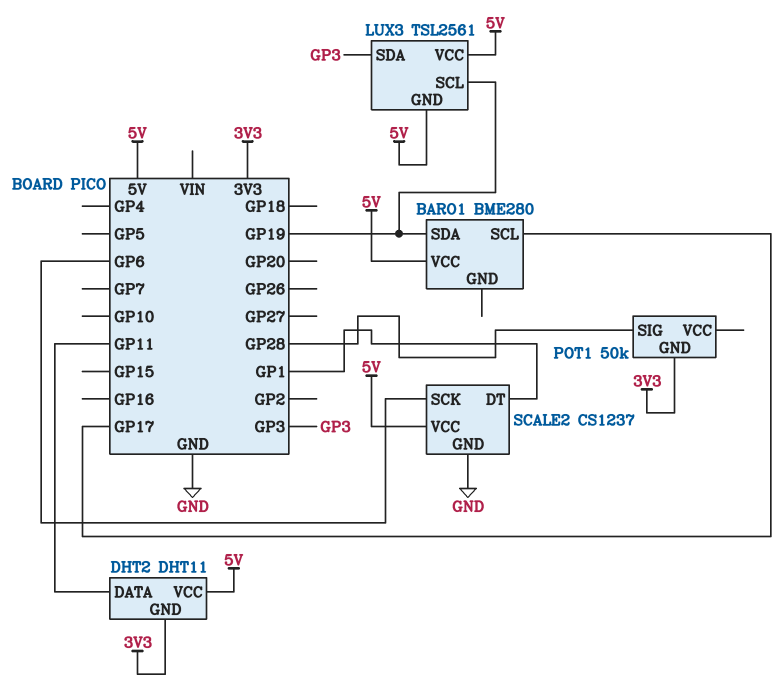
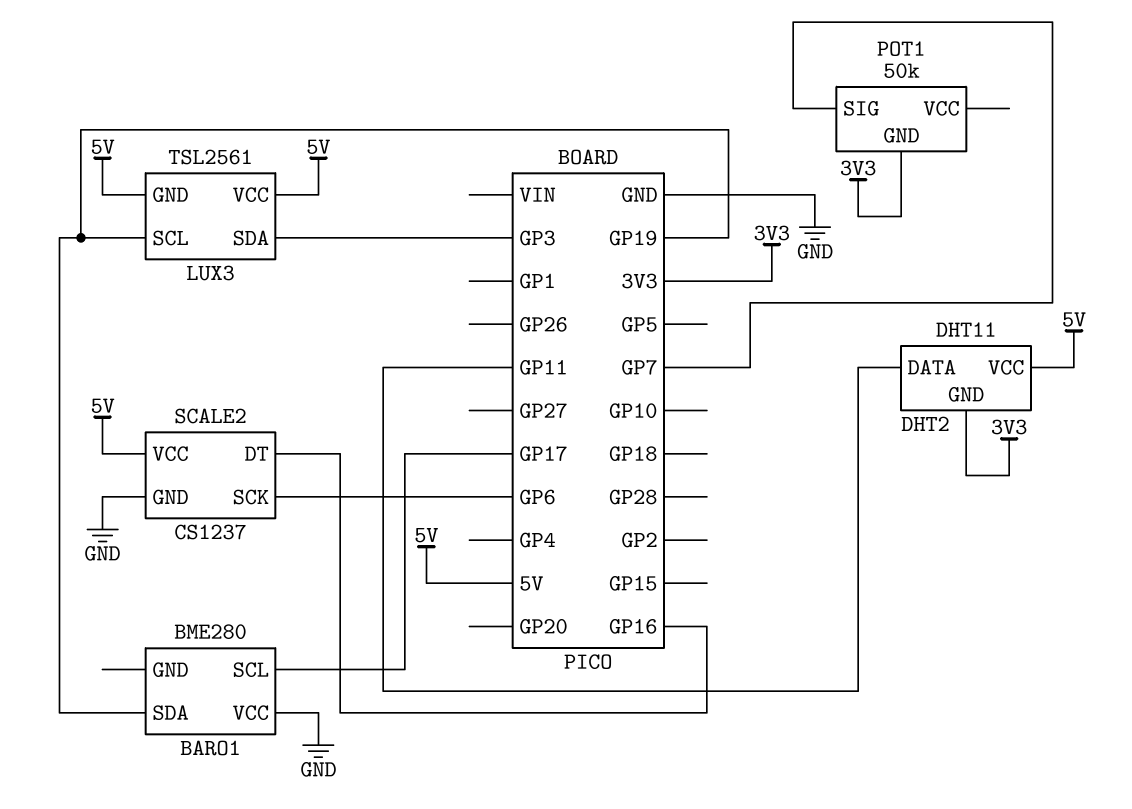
BARO1 pin VCC: 5V -> GND
POT1 pin SIG: GP28 -> GP7
SCALE2 pin DT: GP1 -> GP16

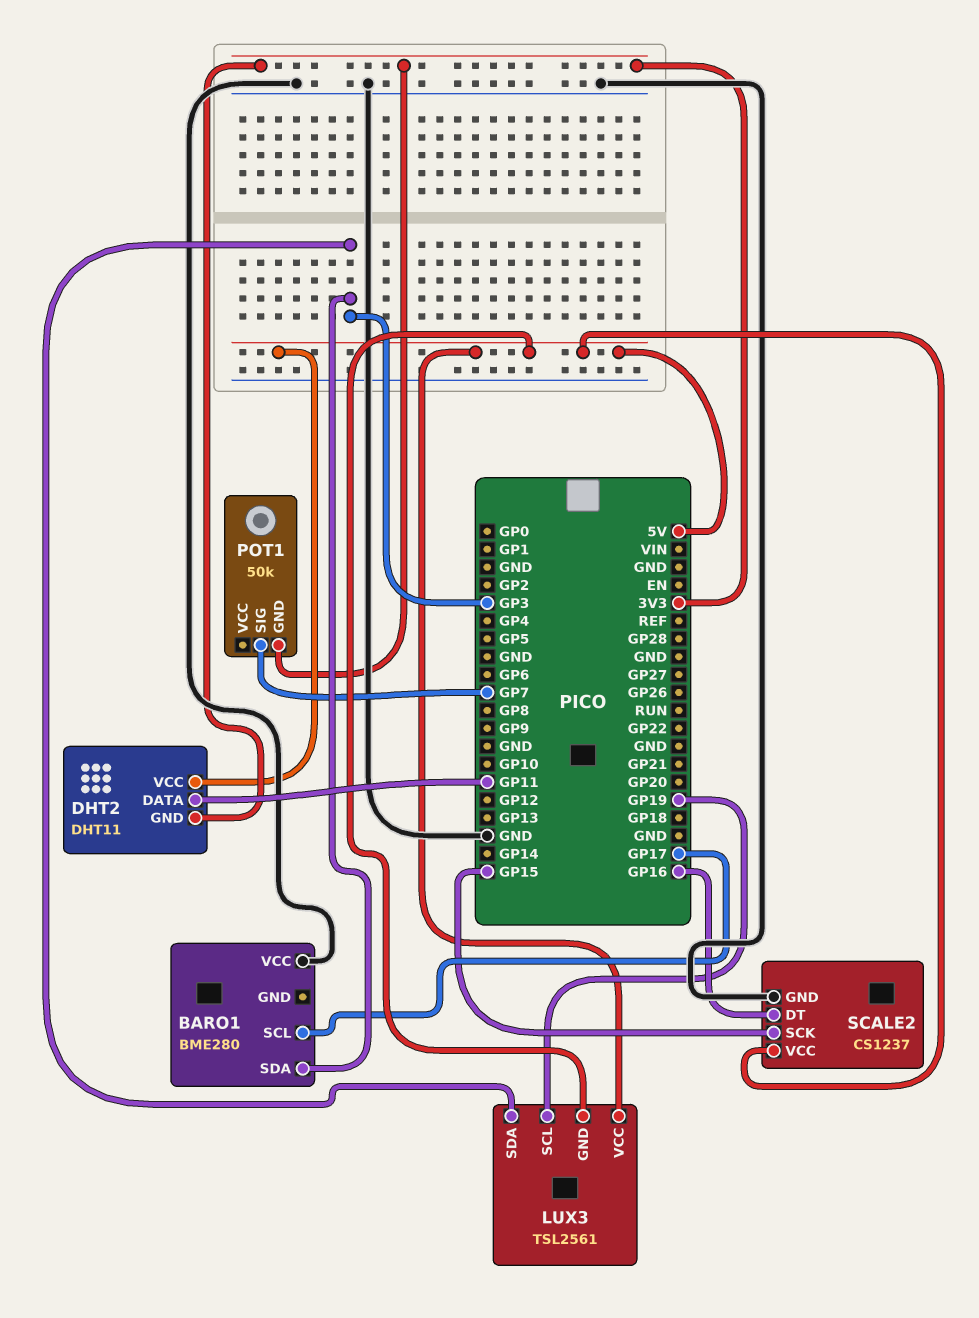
BARO1 pin SDA: GP19 -> GP3
SCALE2 pin SCK: GP6 -> GP15

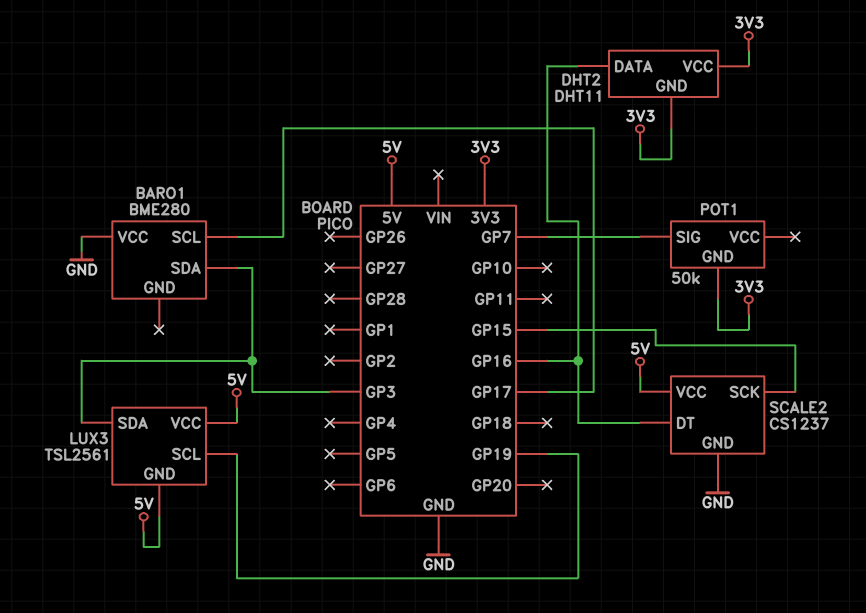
DHT2 pin DATA: GP11 -> GP16
DHT2 pin VCC: 5V -> 3V3

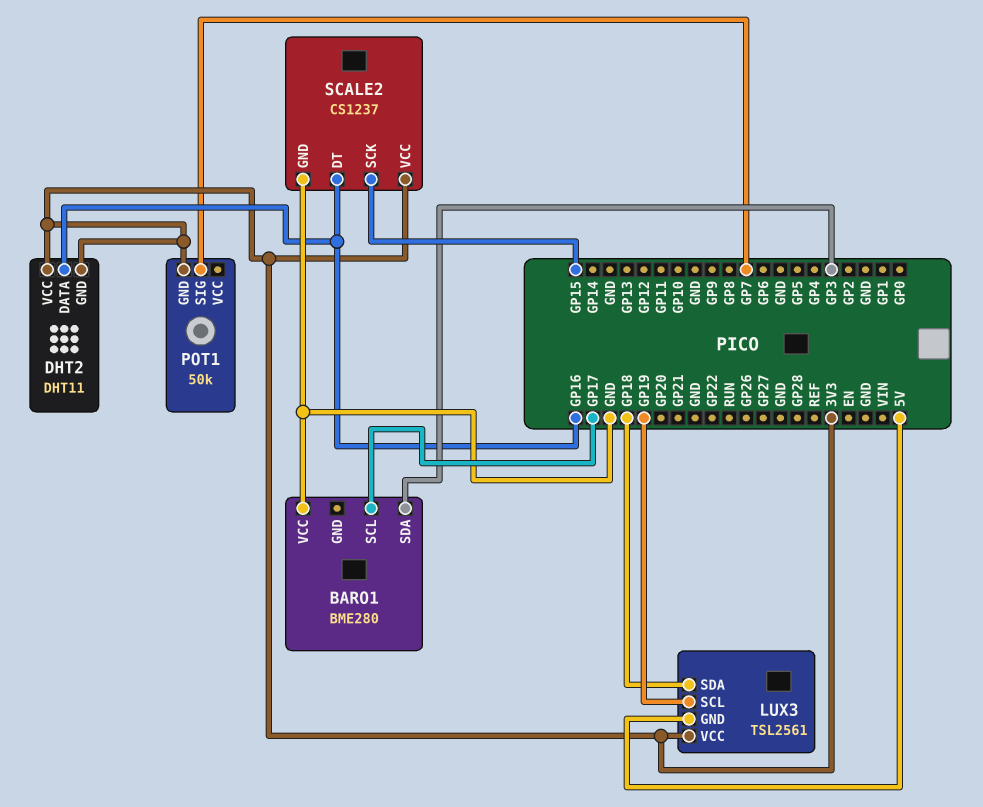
LUX3 pin SDA: GP3 -> GP18
LUX3 pin VCC: 5V -> 3V3
SCALE2 pin VCC: 5V -> 3V3

